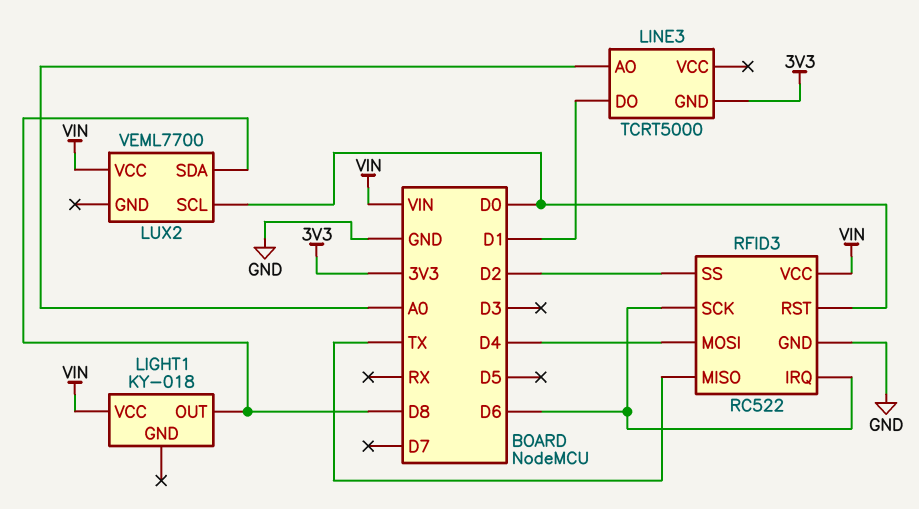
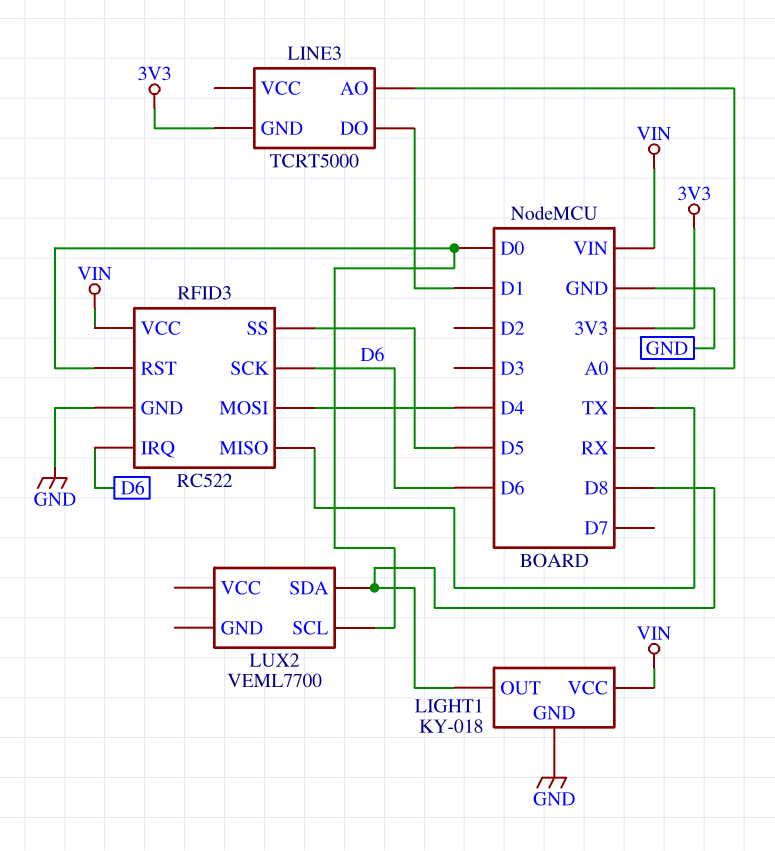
LIGHT1 pin GND: none -> GND
LUX2 pin VCC: VIN -> none
RFID3 pin SS: D2 -> D5

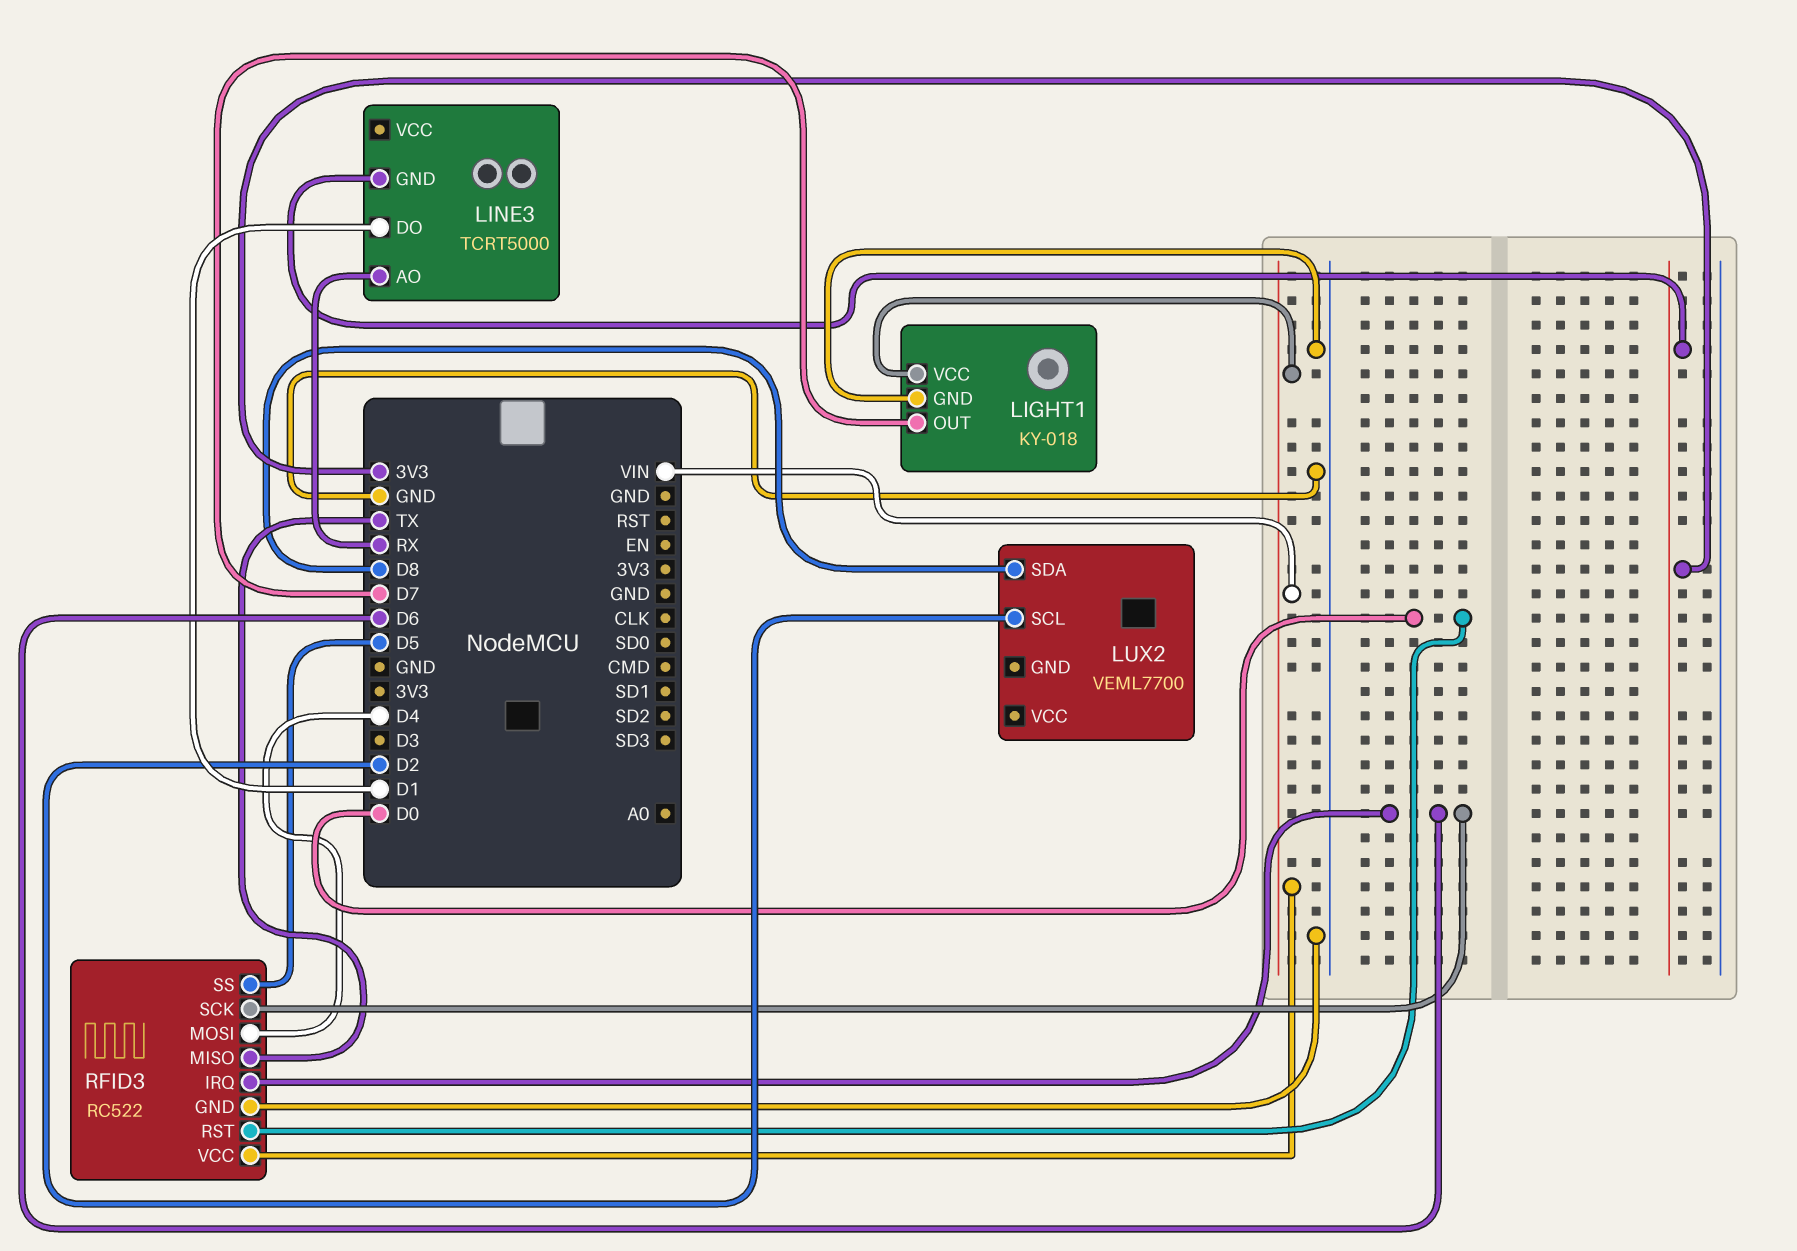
LIGHT1 pin OUT: D8 -> D7
LINE3 pin AO: A0 -> RX
LUX2 pin SCL: D0 -> D2

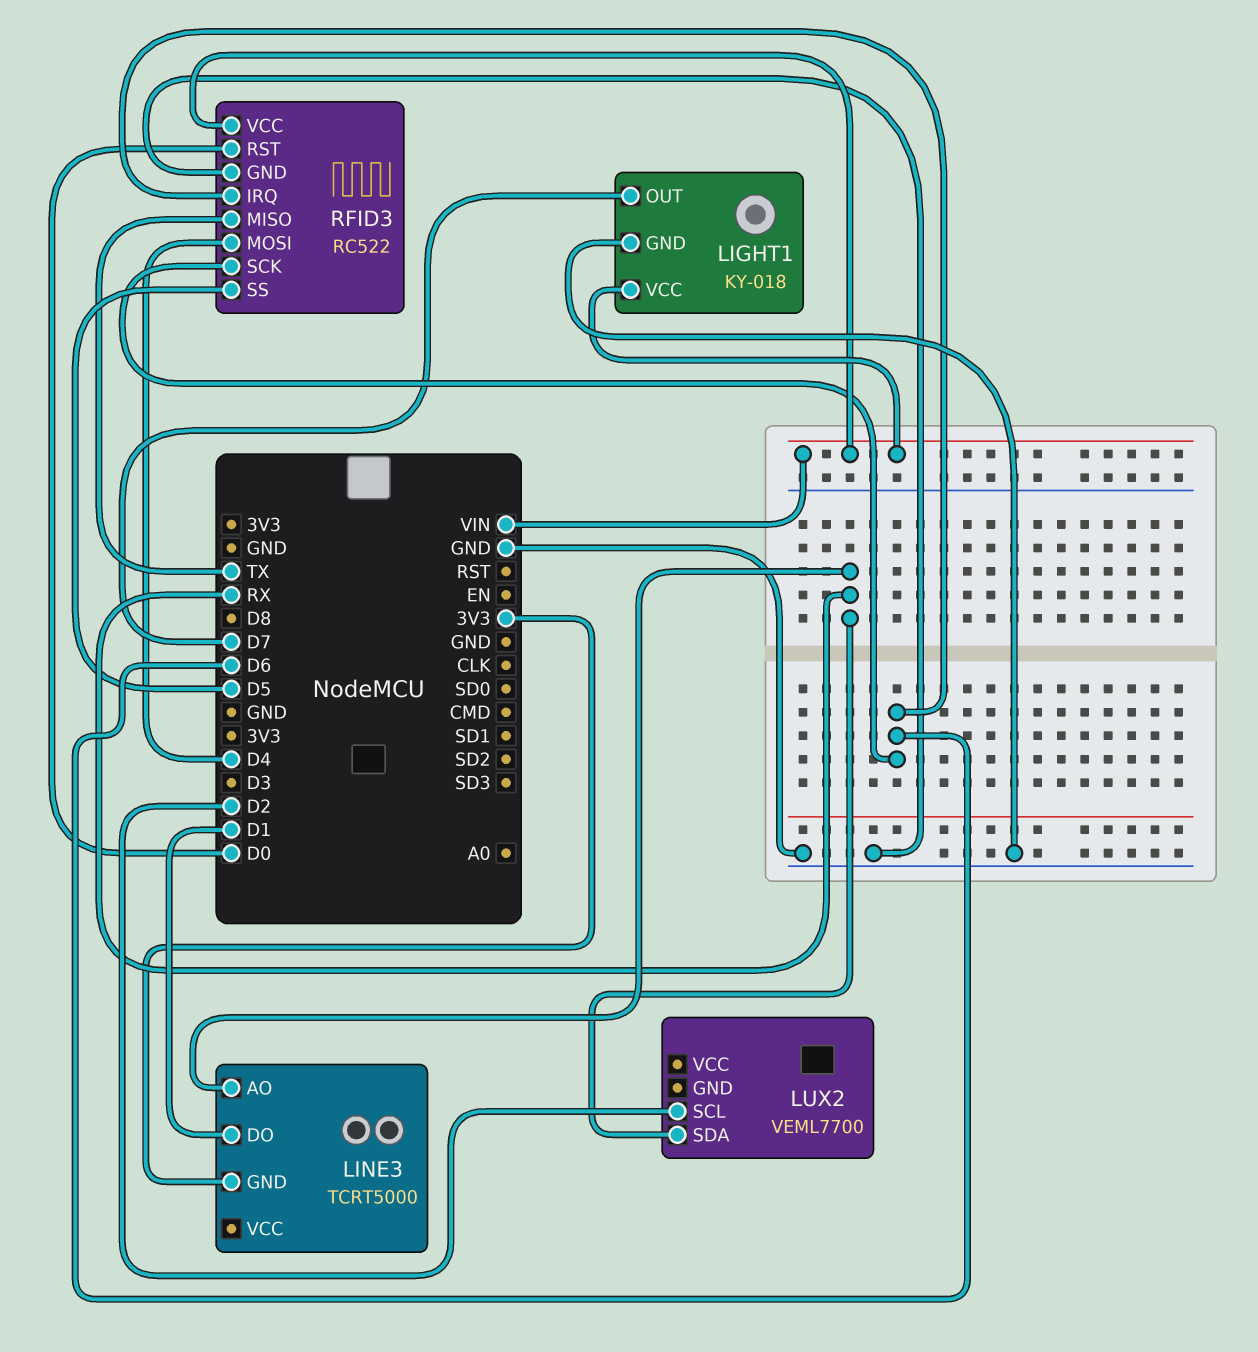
LUX2 pin SDA: D8 -> RX

